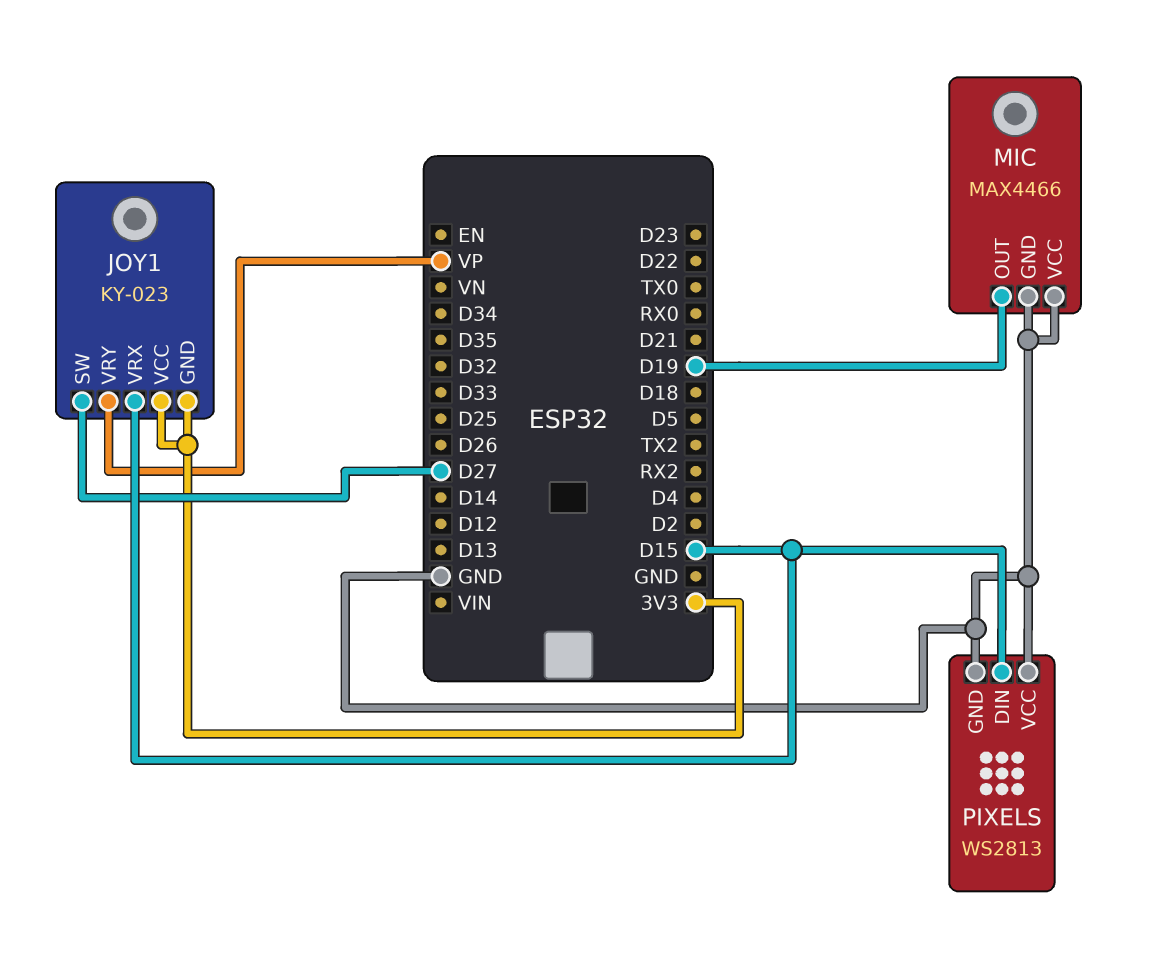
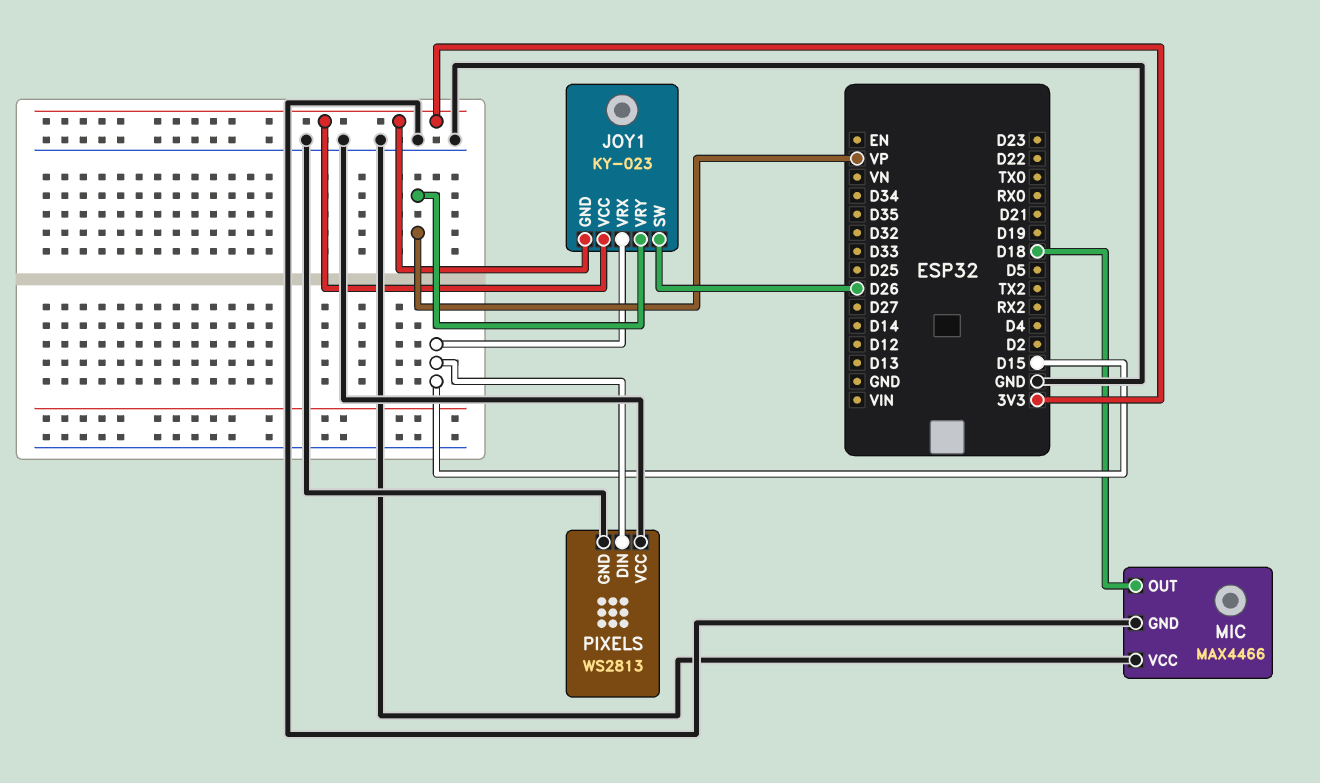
JOY1 pin SW: D27 -> D26
MIC pin OUT: D19 -> D18

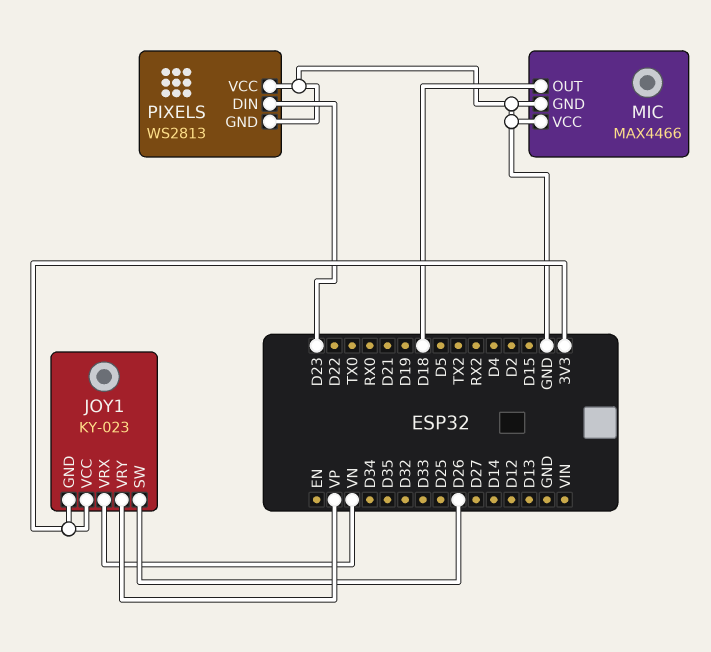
JOY1 pin VRX: D15 -> VN
PIXELS pin DIN: D15 -> D23

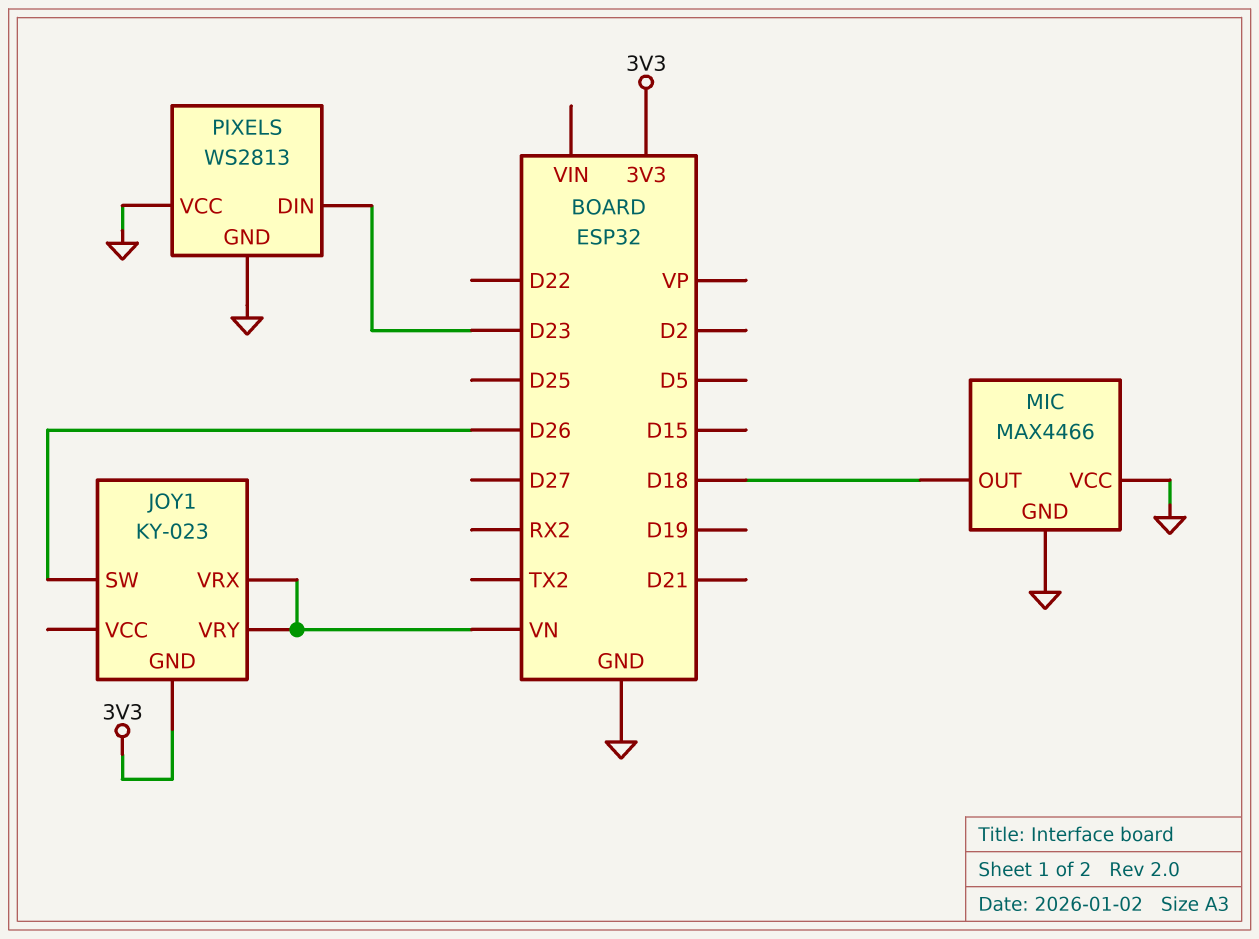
JOY1 pin VCC: 3V3 -> none
JOY1 pin VRY: VP -> VN

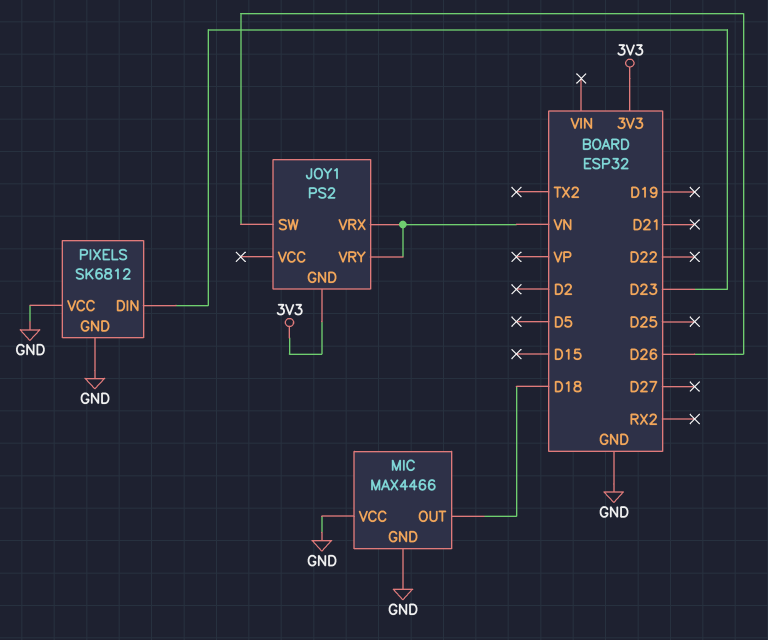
JOY1: KY-023 -> PS2
PIXELS: WS2813 -> SK6812

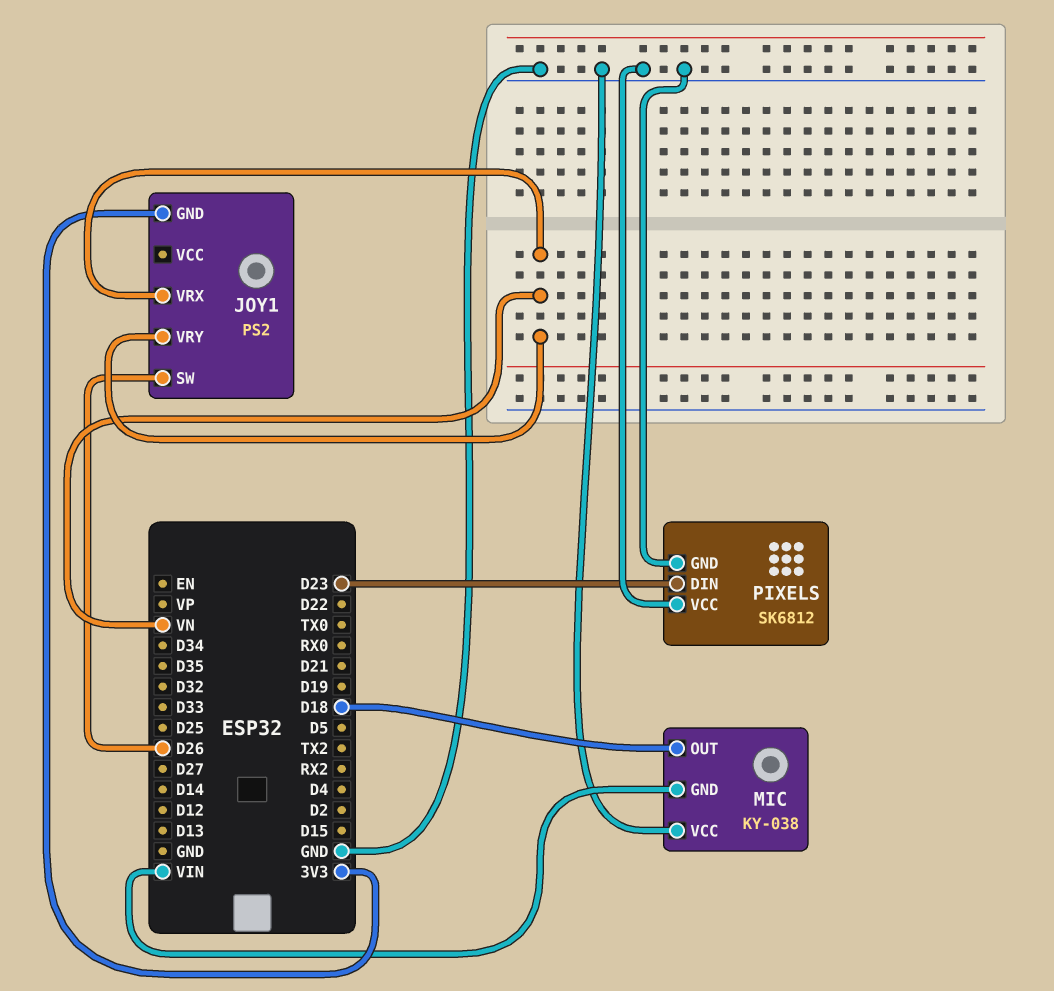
MIC: MAX4466 -> KY-038
MIC pin GND: GND -> VIN

